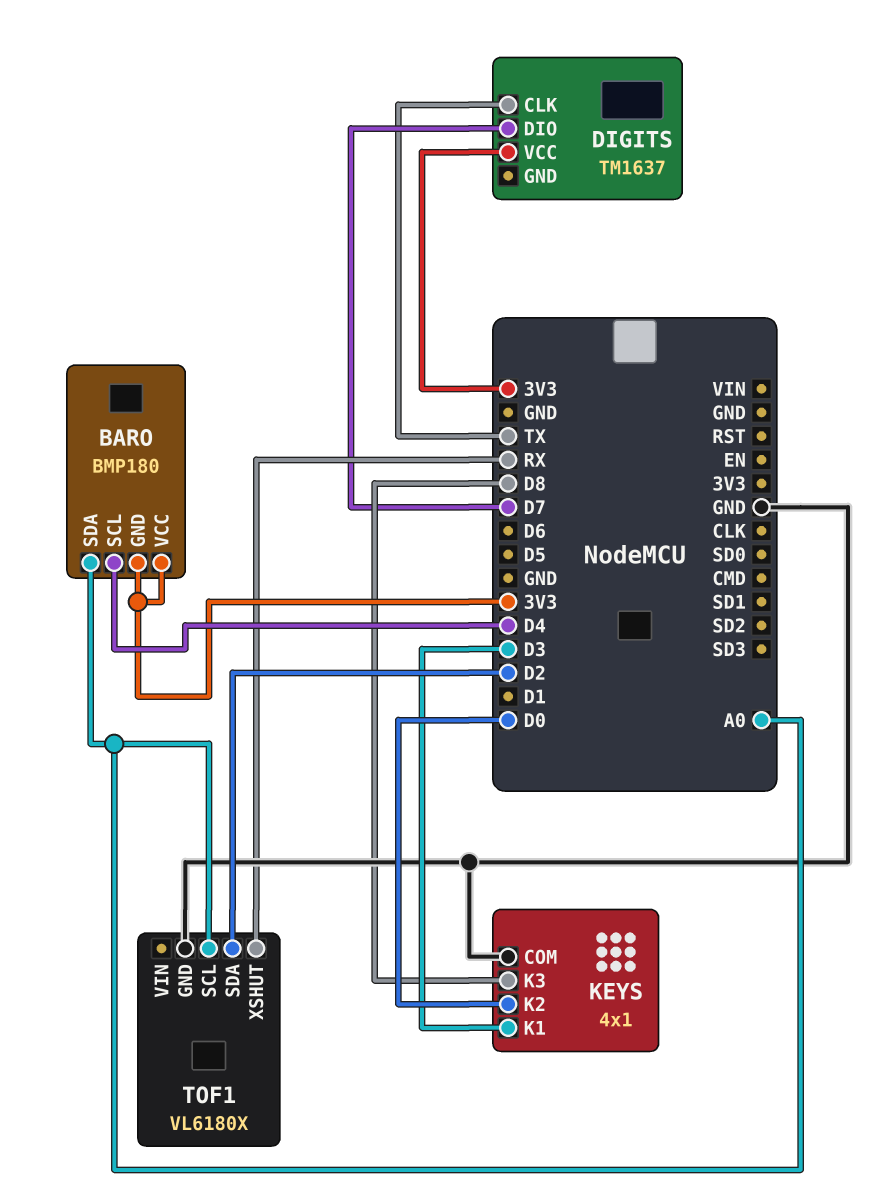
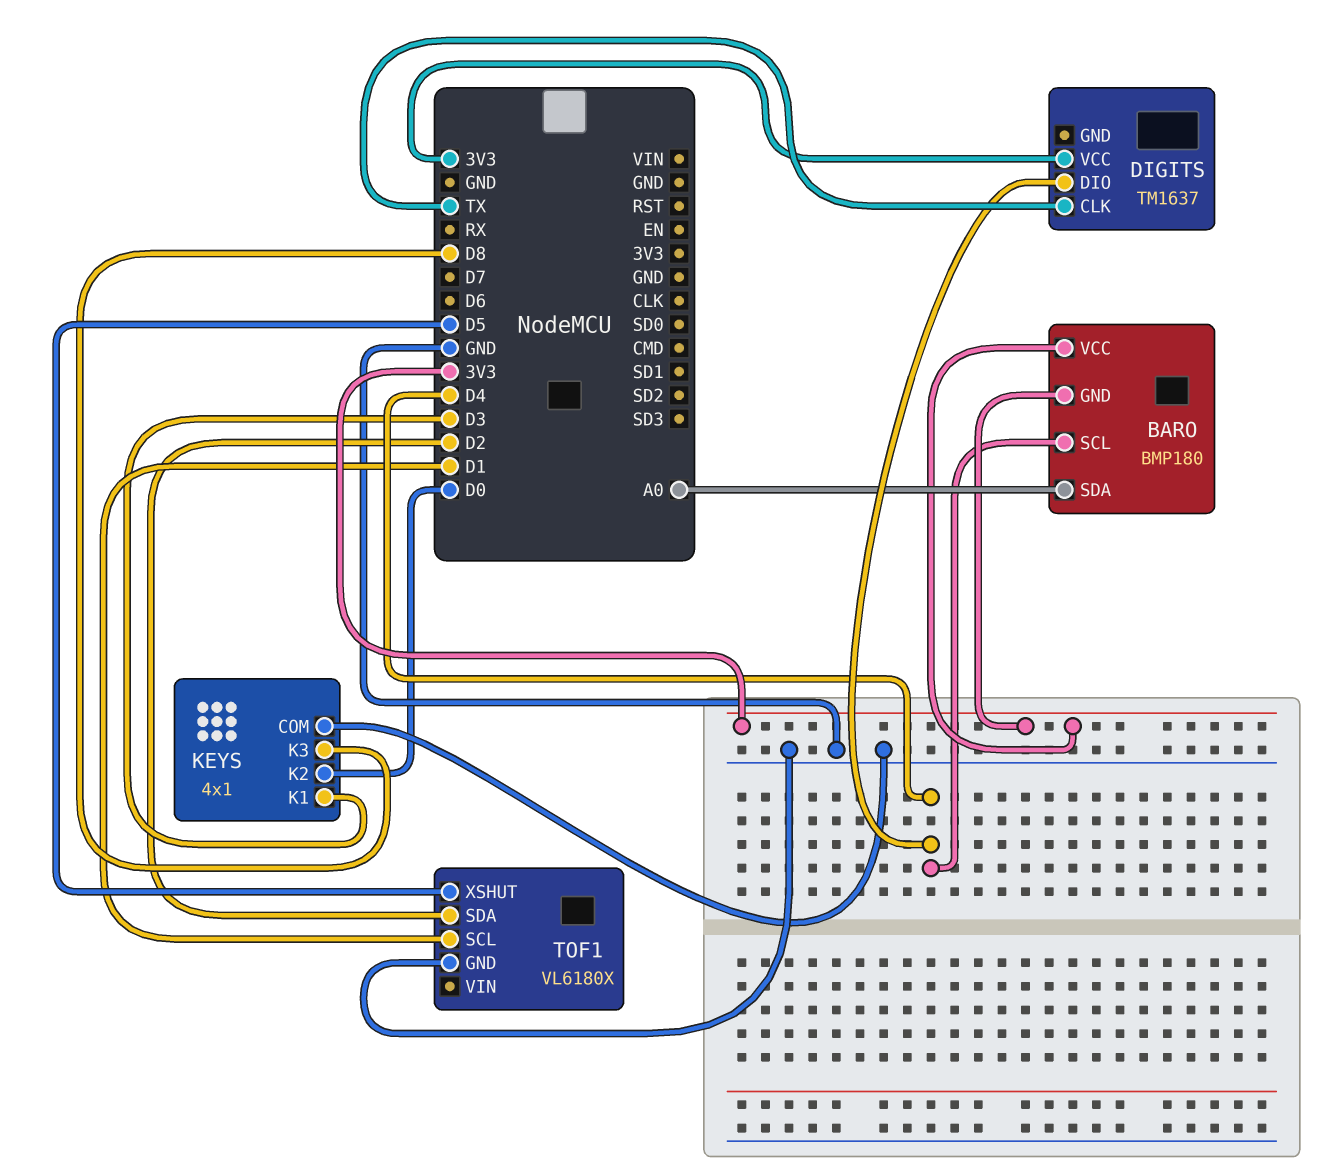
DIGITS pin DIO: D7 -> D4
TOF1 pin SCL: A0 -> D1
TOF1 pin XSHUT: RX -> D5

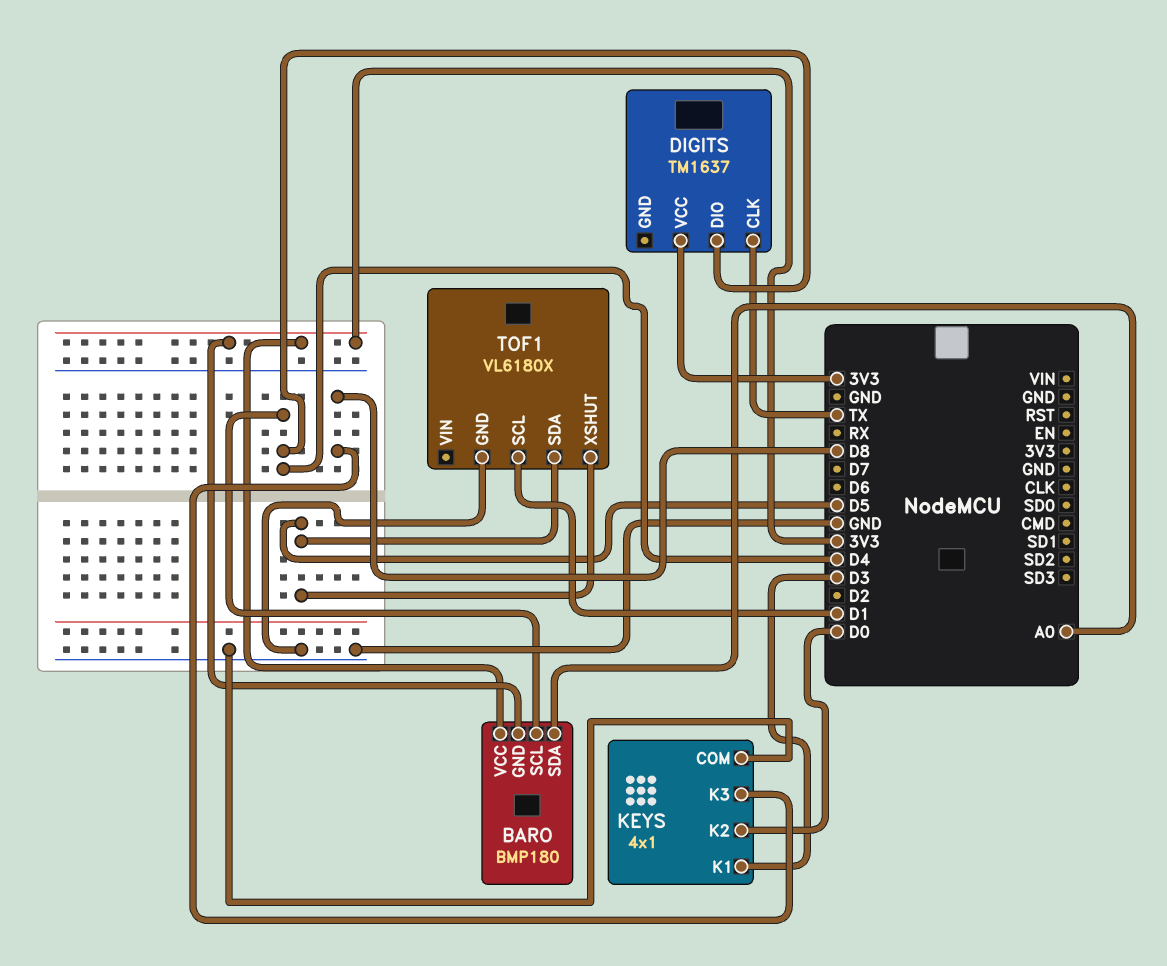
TOF1 pin SDA: D2 -> D5

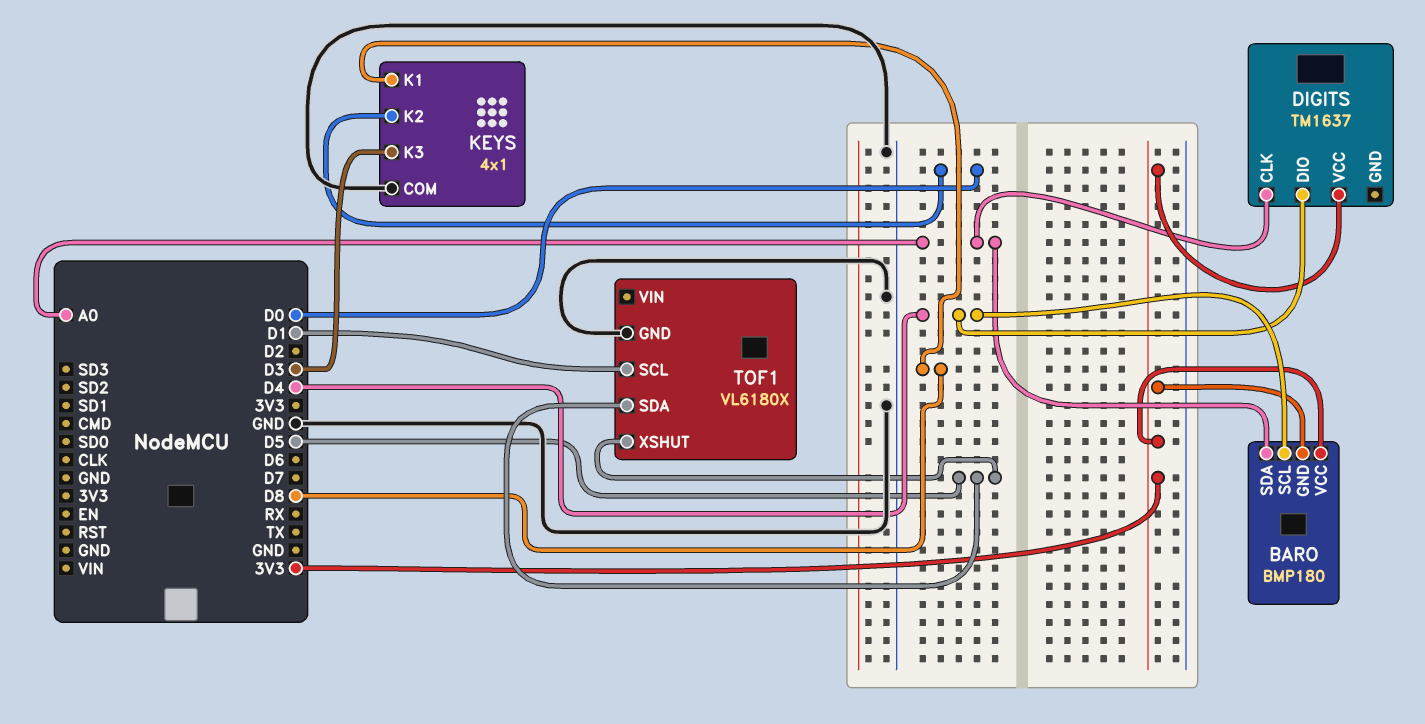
DIGITS pin CLK: TX -> A0
KEYS pin K1: D3 -> D8
KEYS pin K3: D8 -> D3

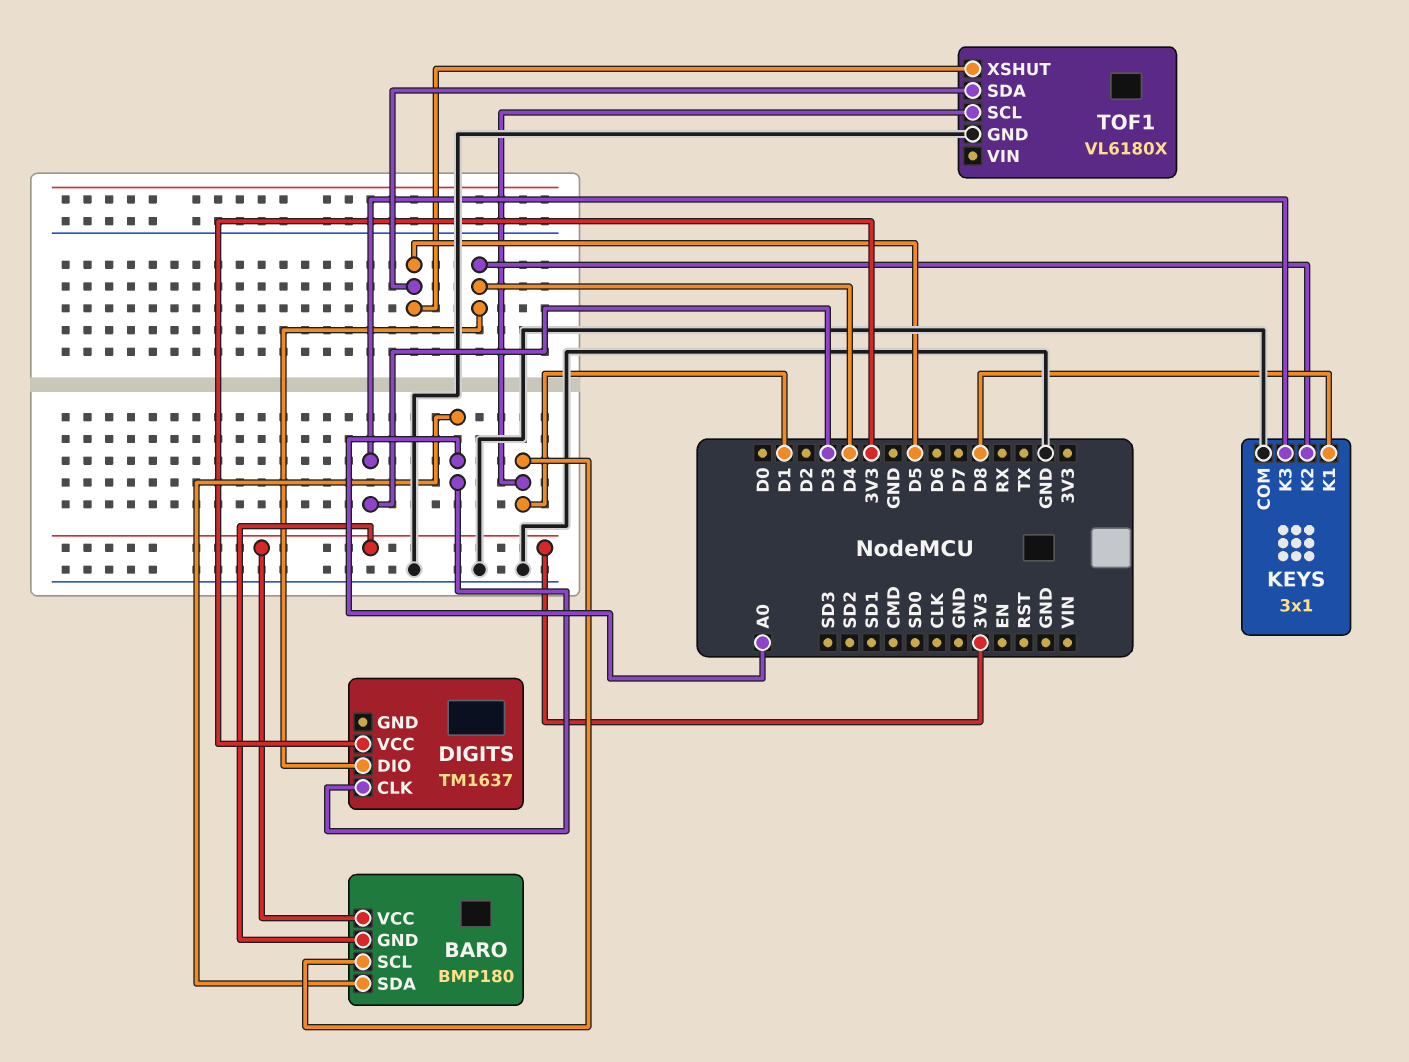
BARO pin SCL: D4 -> D1
KEYS: 4x1 -> 3x1
KEYS pin K2: D0 -> D4

